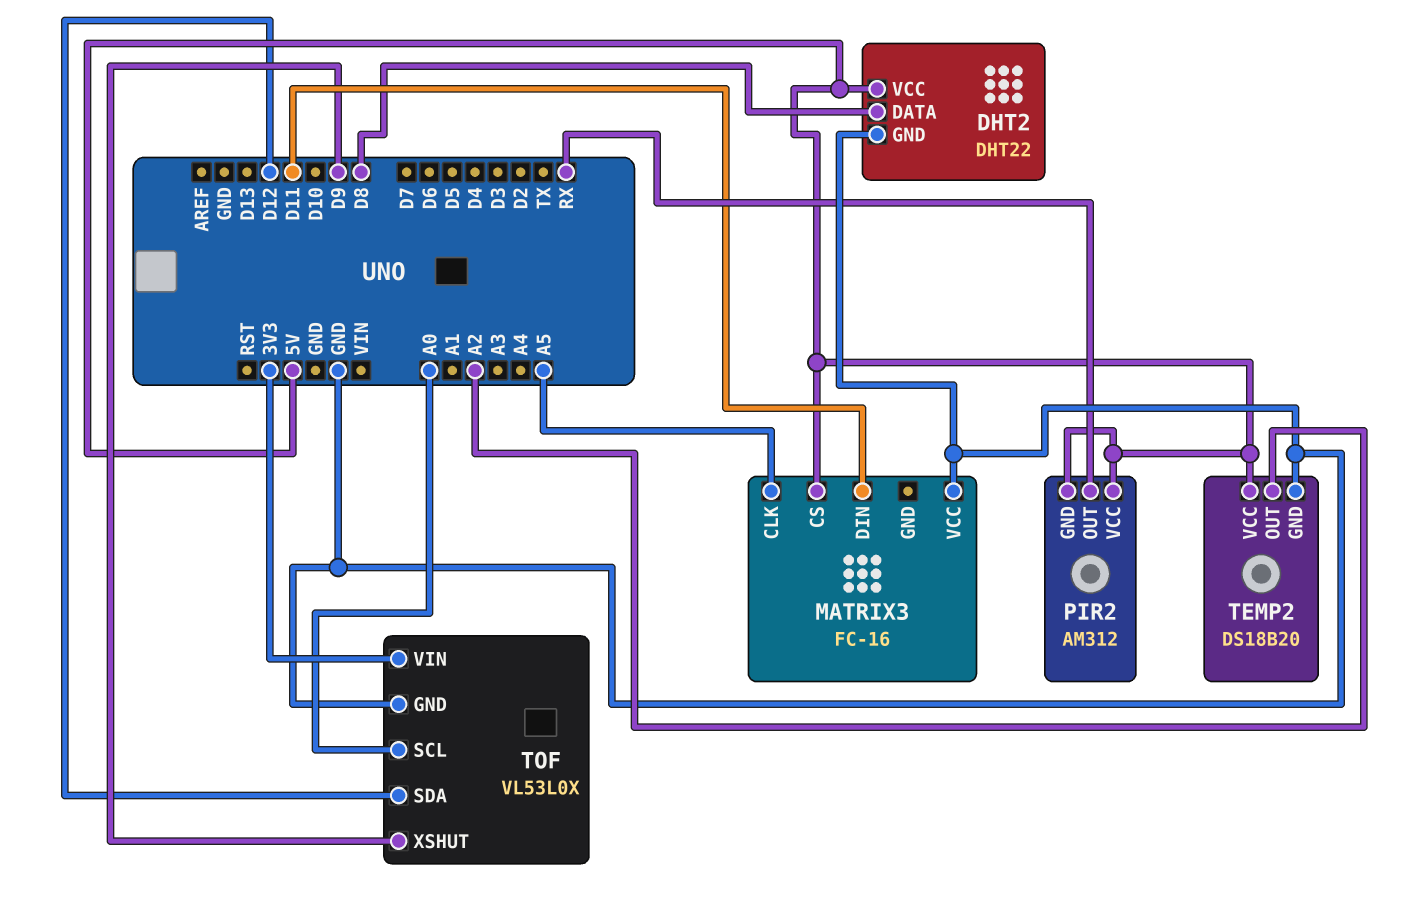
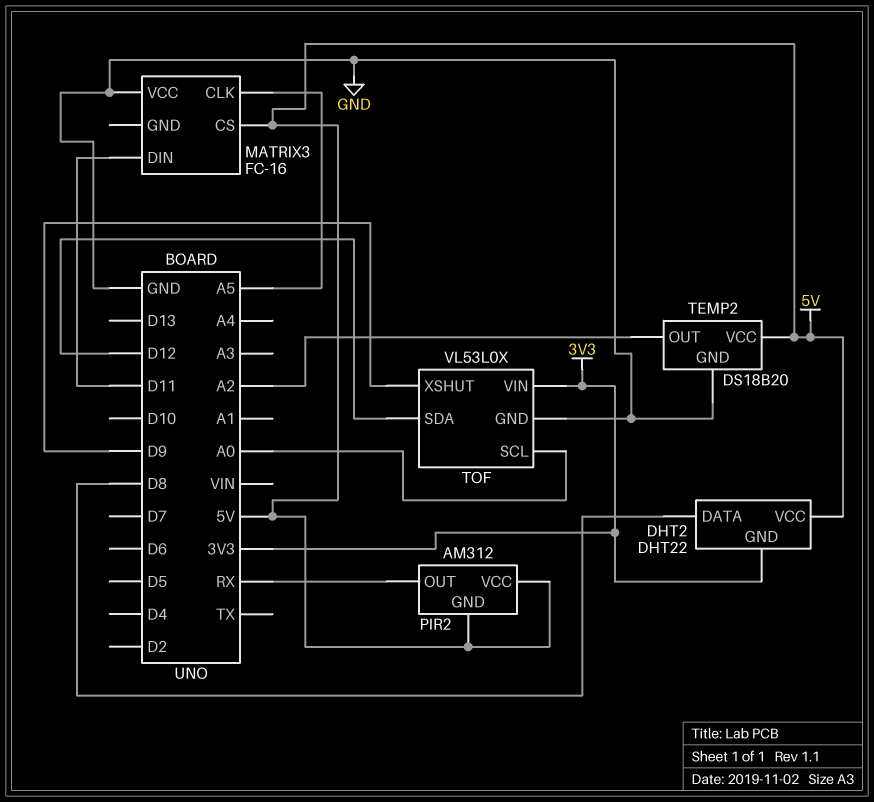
DHT2 pin GND: GND -> 3V3

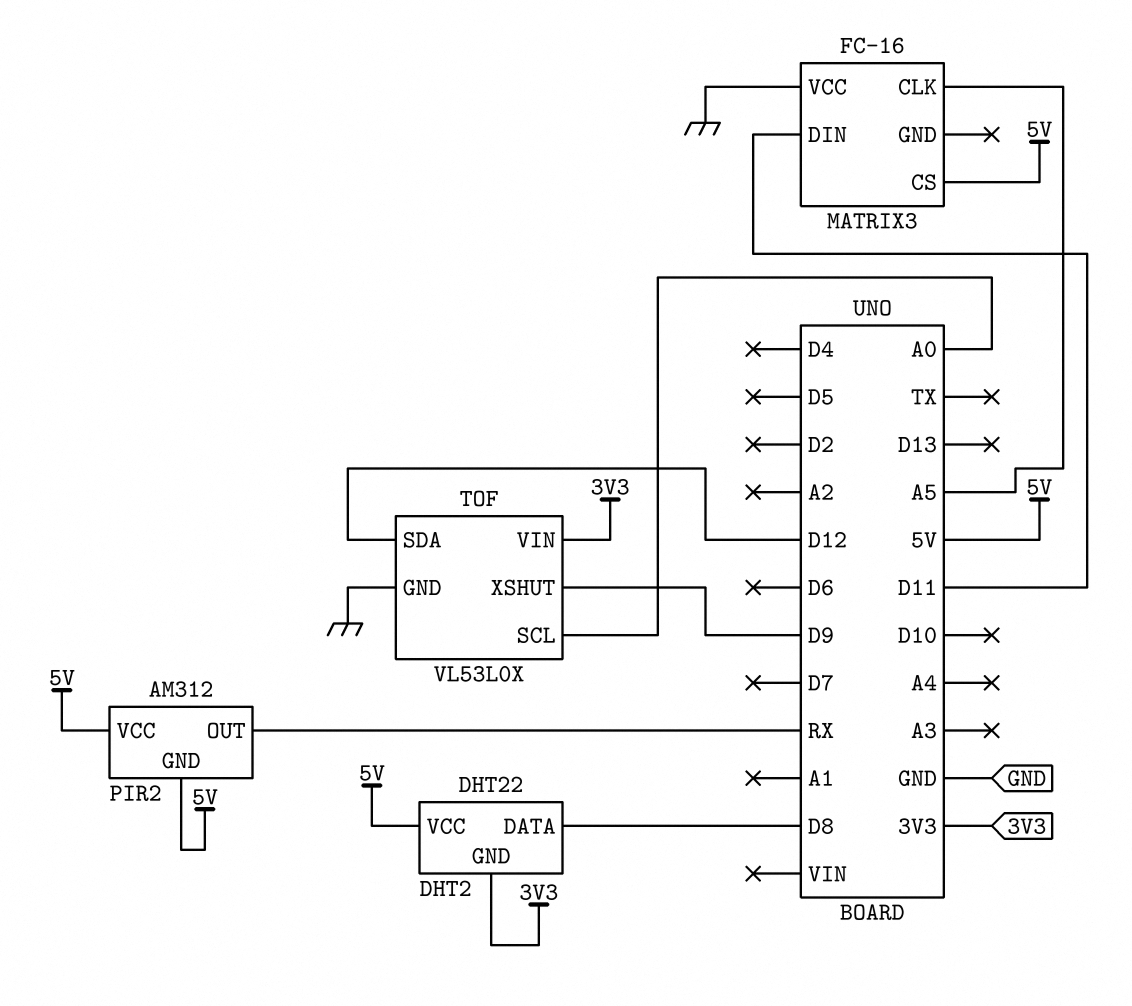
TEMP2: DS18B20 -> none
TEMP2 pin GND: GND -> none
TEMP2 pin OUT: A2 -> none
TEMP2 pin VCC: 5V -> none

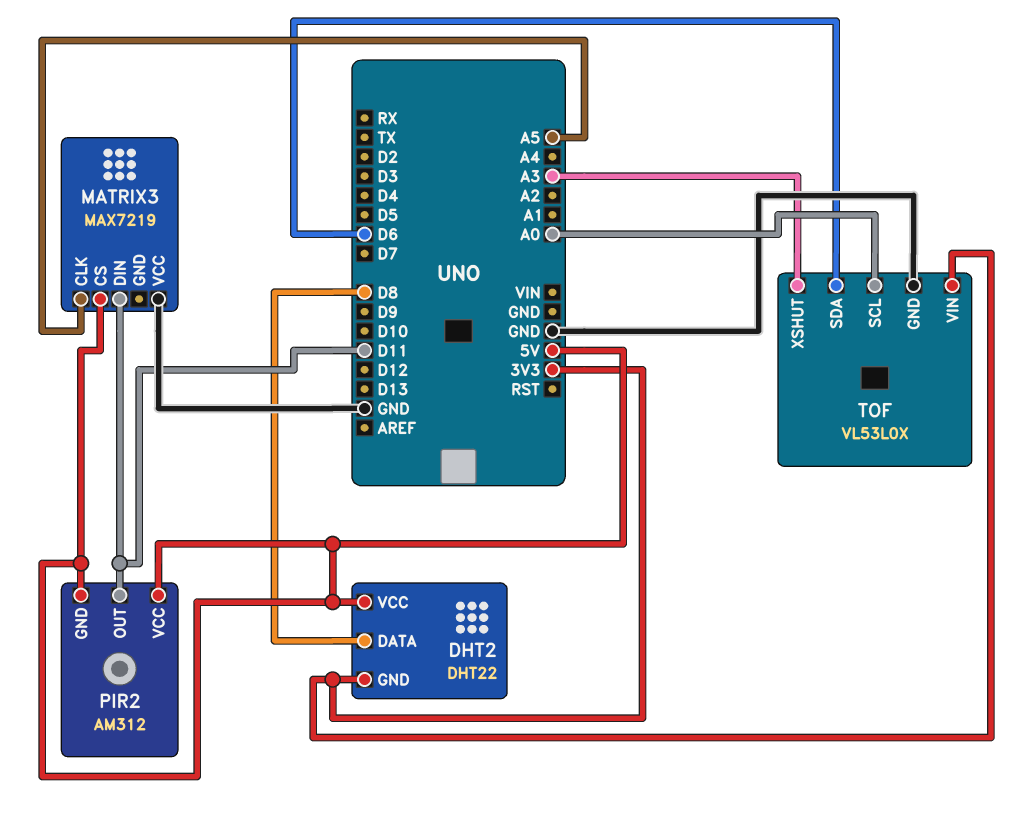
MATRIX3: FC-16 -> MAX7219
PIR2 pin OUT: RX -> D11
TOF pin SDA: D12 -> D6
TOF pin XSHUT: D9 -> A3

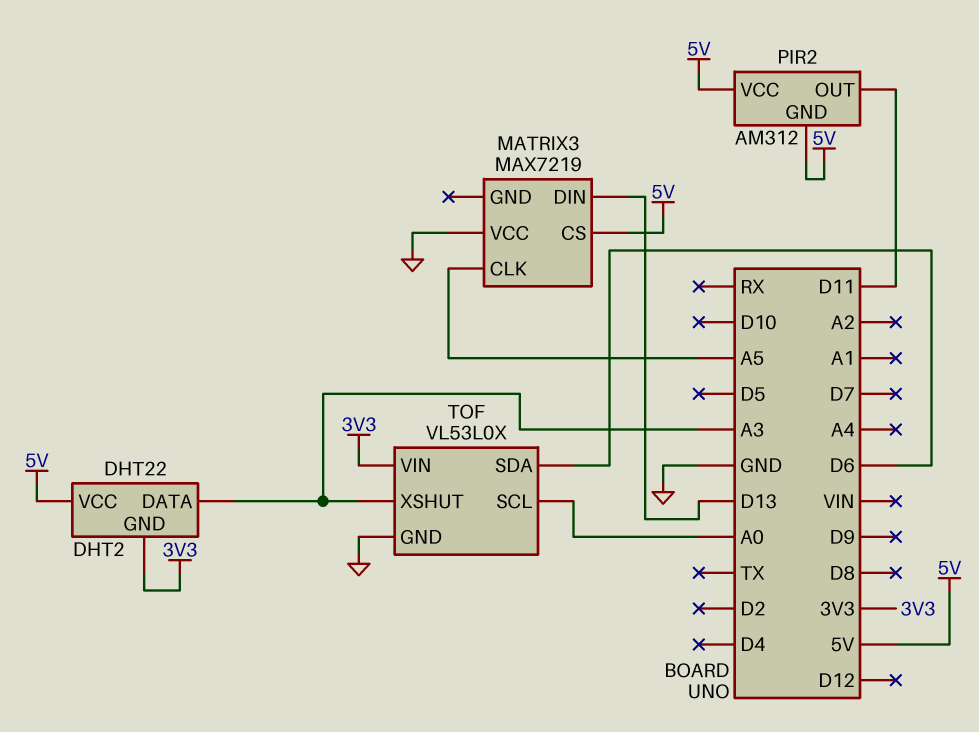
DHT2 pin DATA: D8 -> A3
MATRIX3 pin DIN: D11 -> D13

